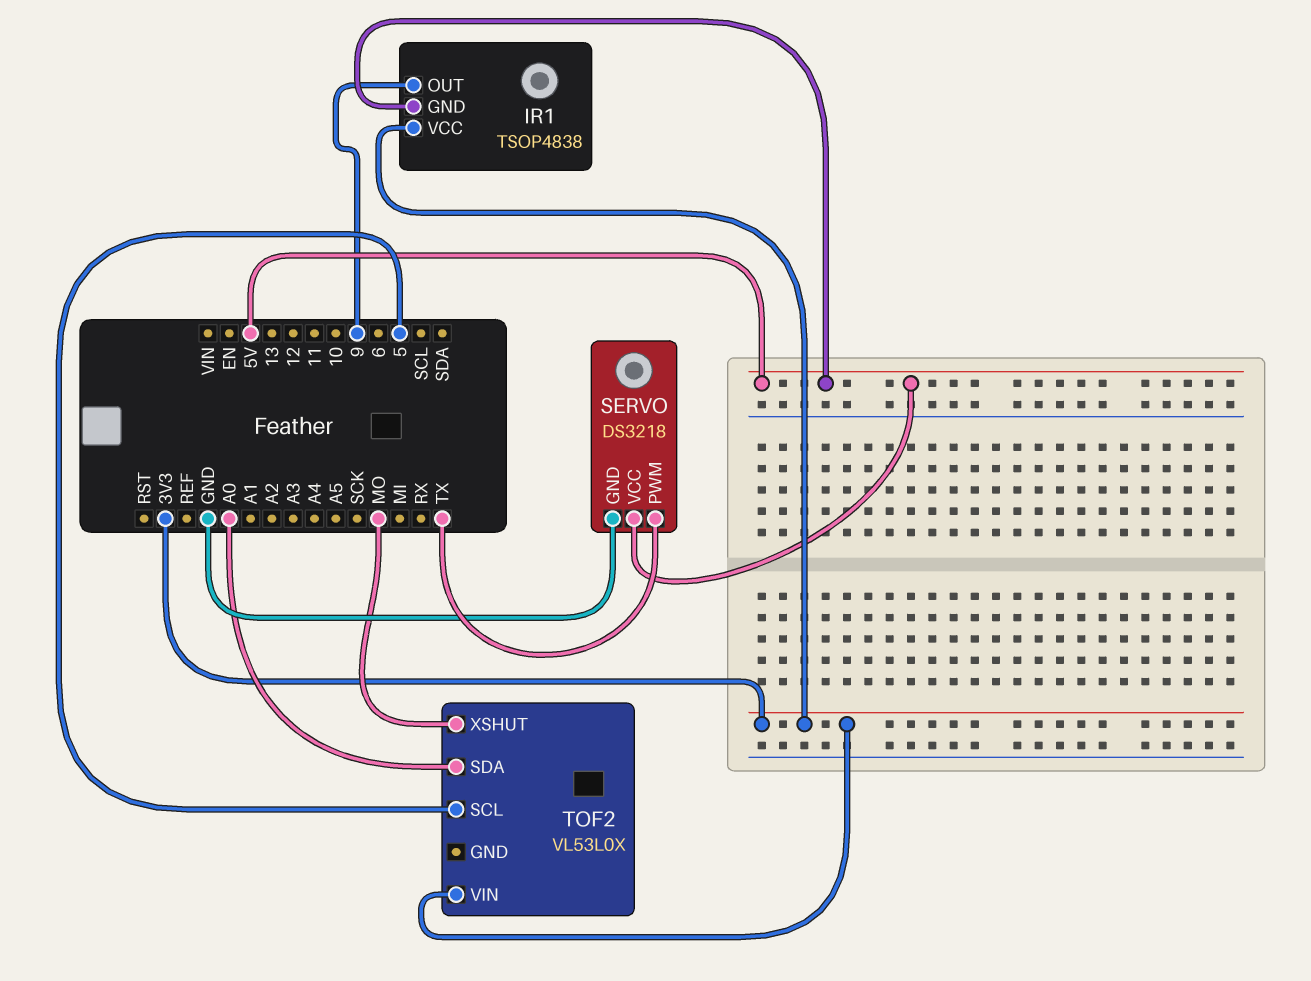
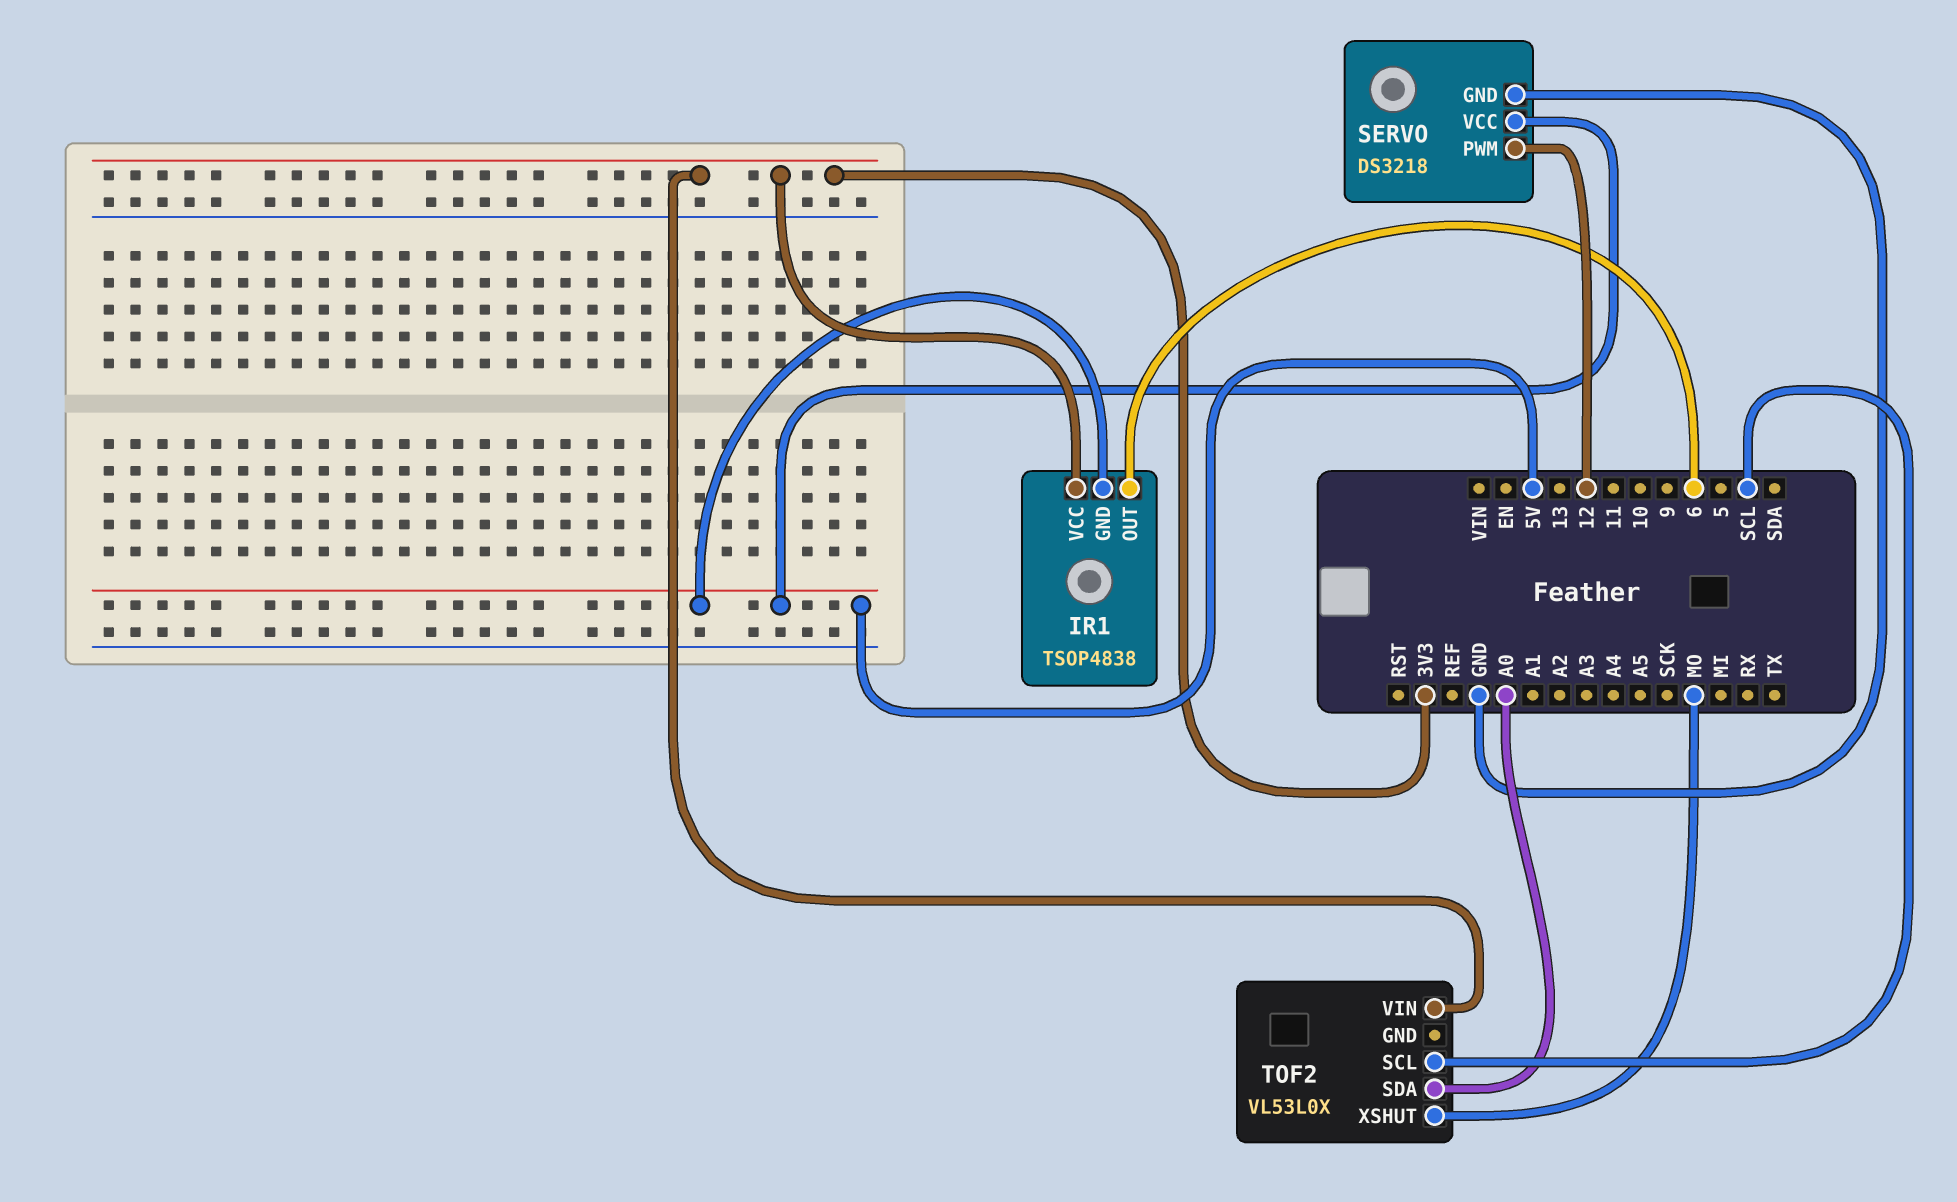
IR1 pin OUT: 9 -> 6
SERVO pin PWM: TX -> 12
TOF2 pin SCL: 5 -> SCL

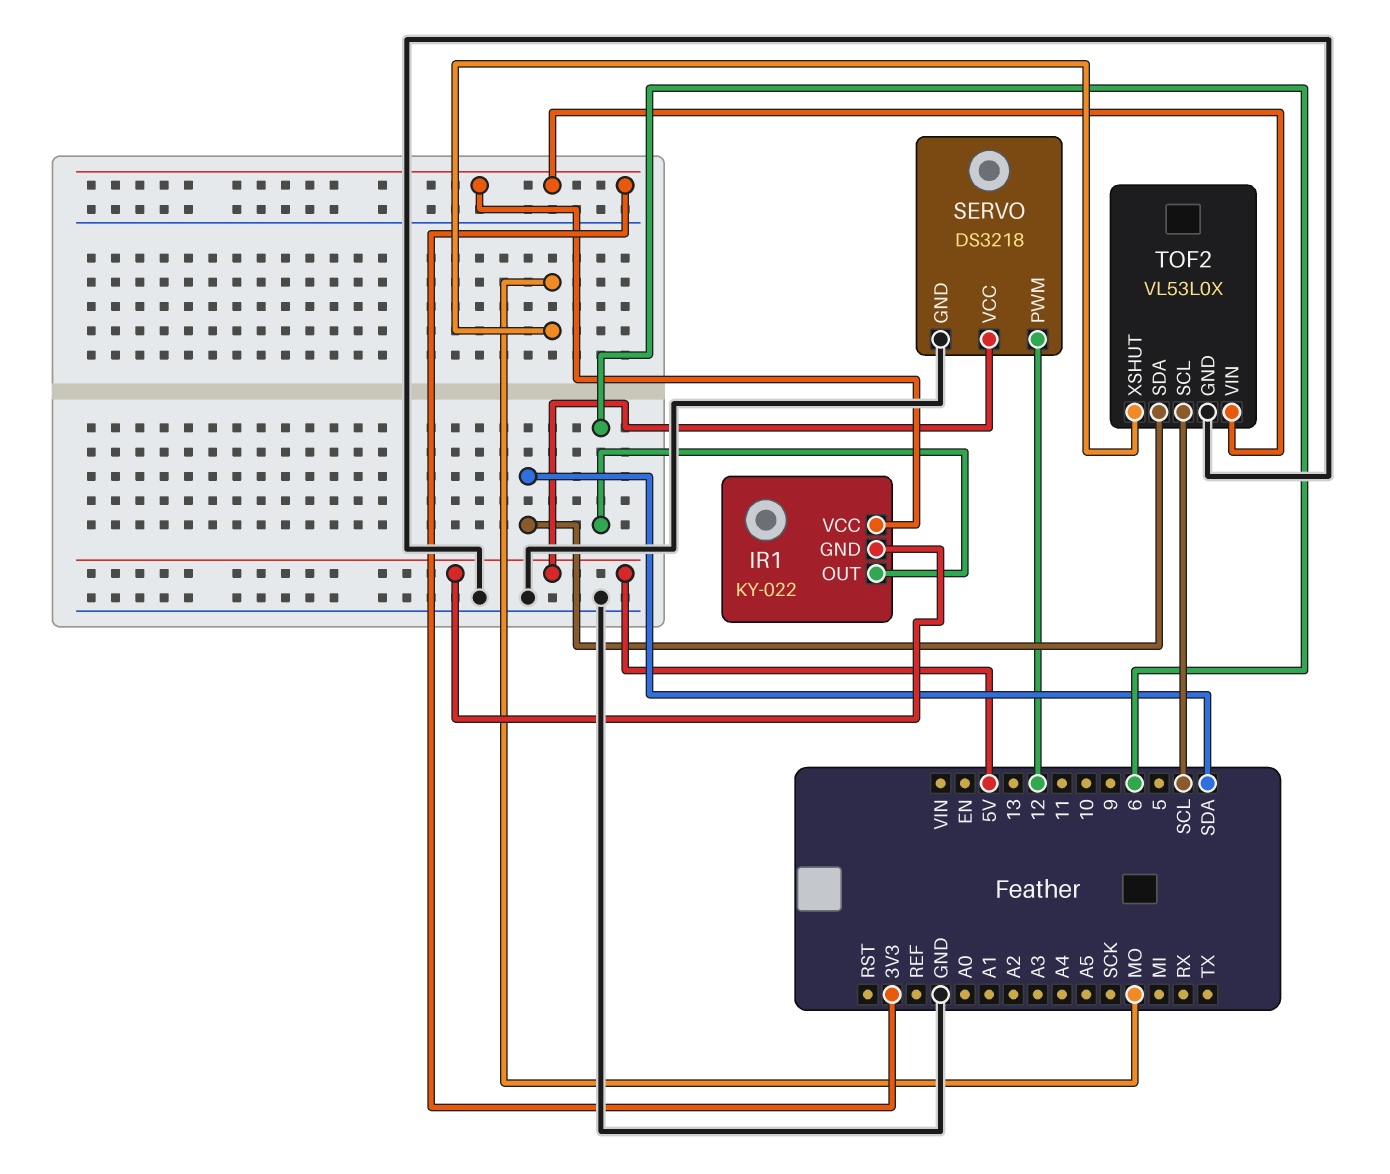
IR1: TSOP4838 -> KY-022
TOF2 pin GND: none -> GND
TOF2 pin SDA: A0 -> SDA

